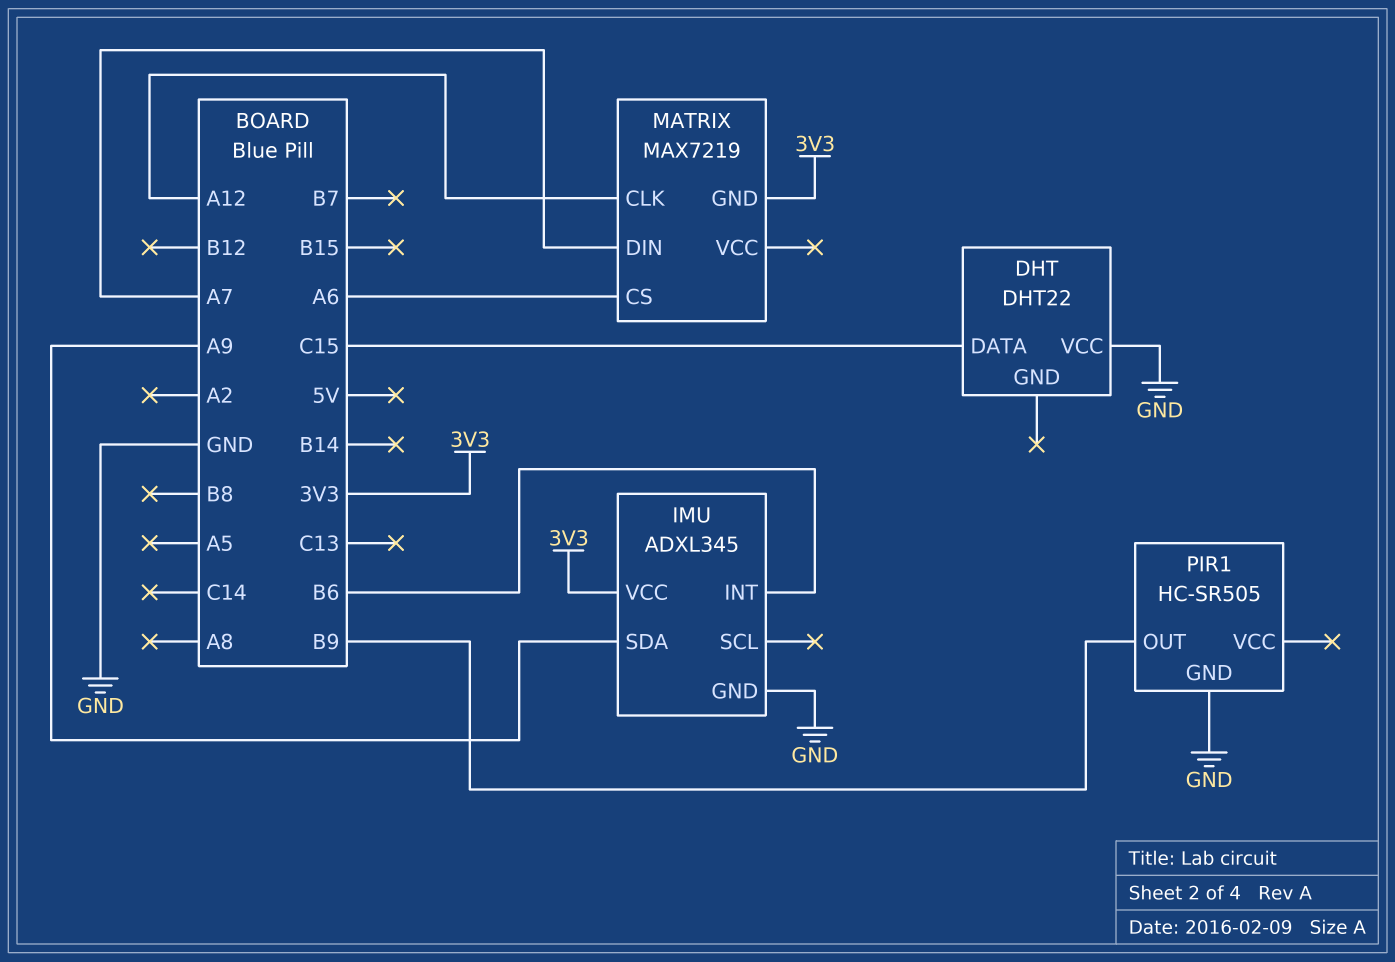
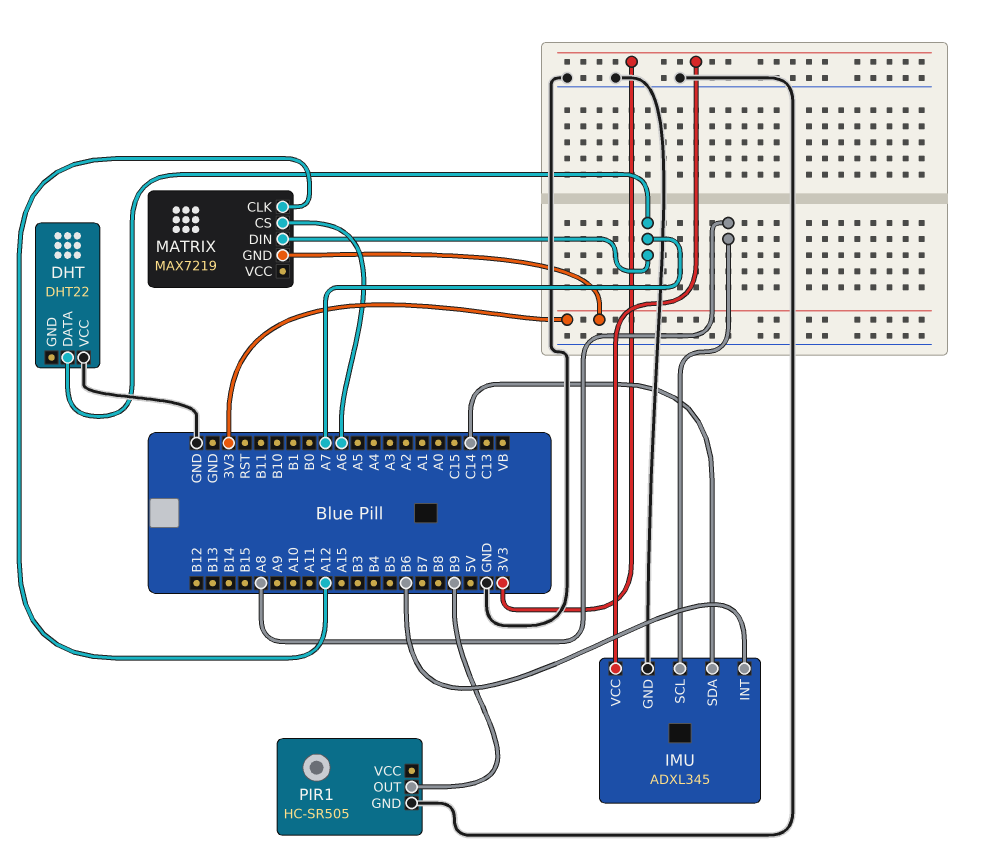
DHT pin DATA: C15 -> A7
IMU pin SCL: none -> A8
IMU pin SDA: A9 -> C14

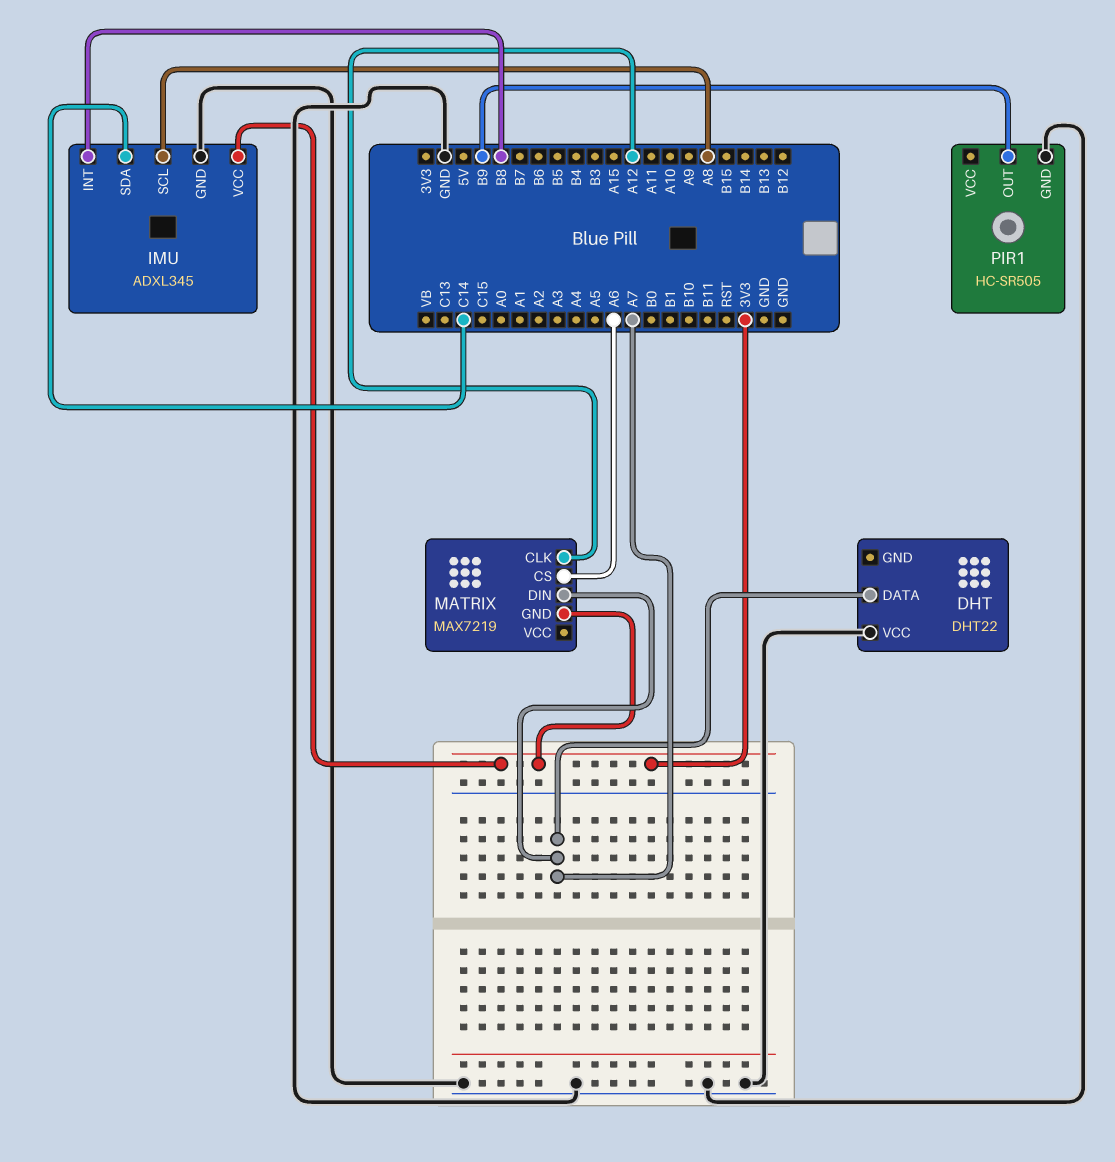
IMU pin INT: B6 -> B8

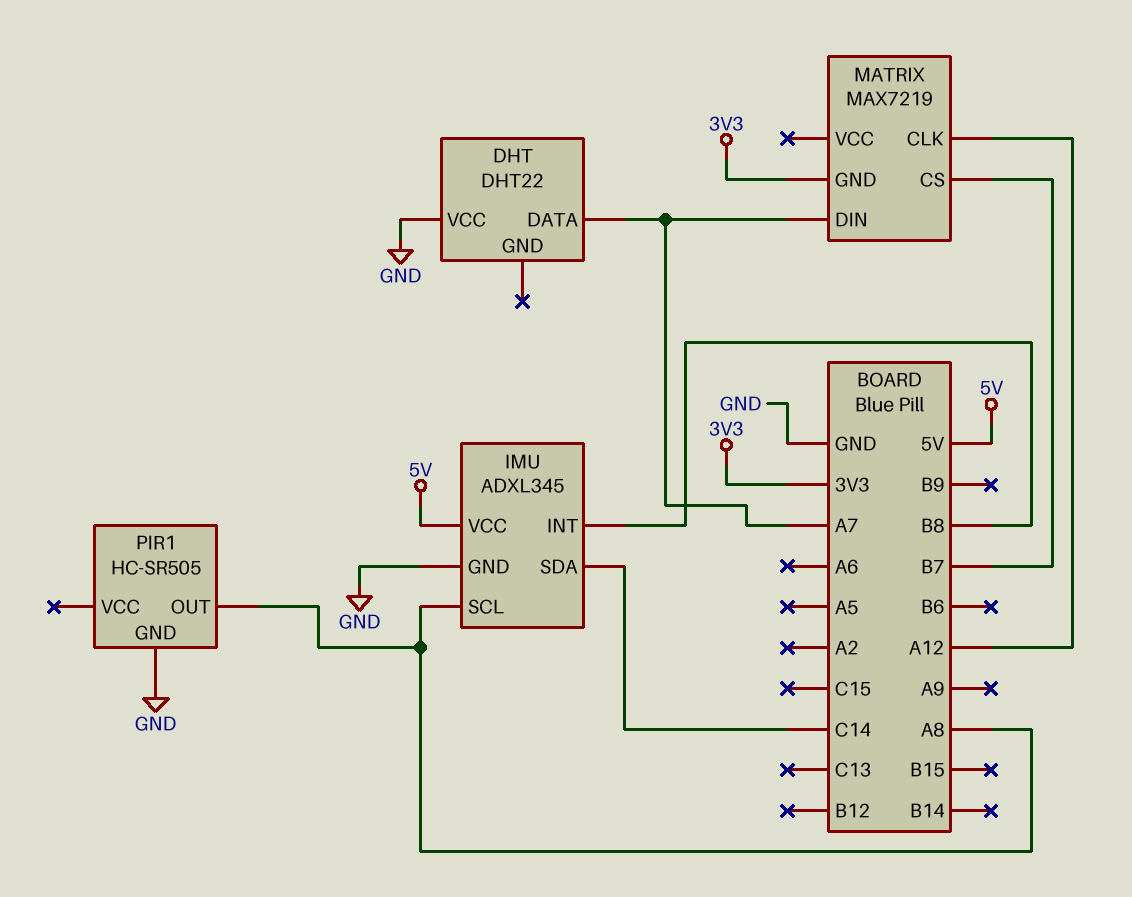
IMU pin VCC: 3V3 -> 5V
MATRIX pin CS: A6 -> B7
PIR1 pin OUT: B9 -> A8

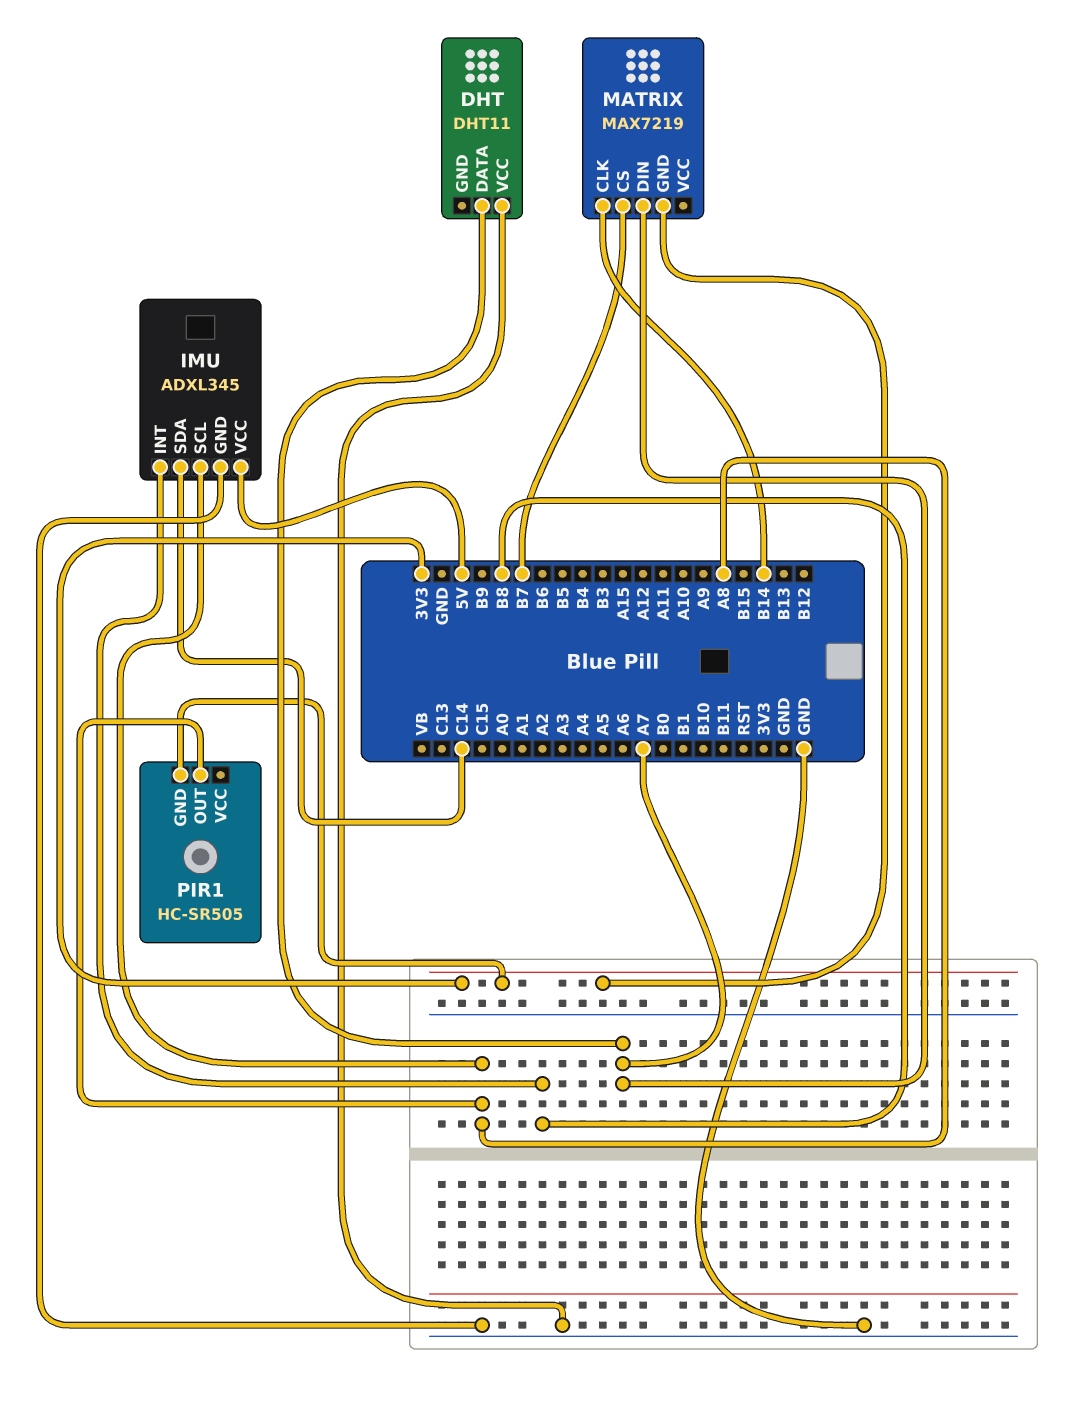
DHT: DHT22 -> DHT11
MATRIX pin CLK: A12 -> B14
PIR1 pin GND: GND -> 3V3

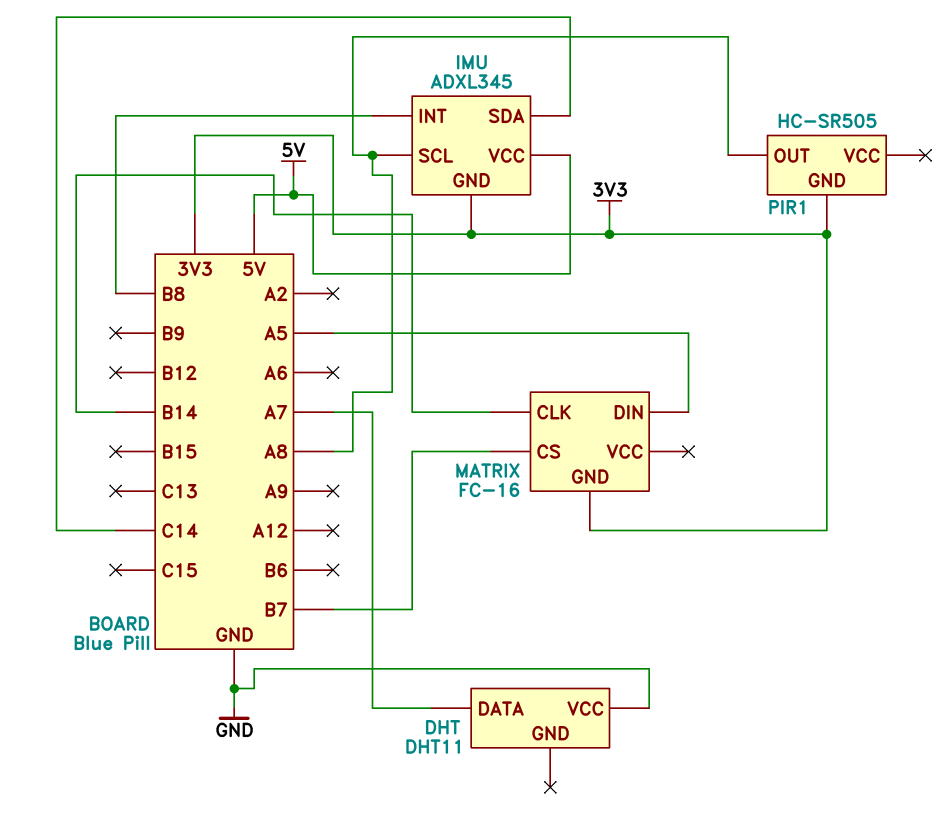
IMU pin GND: GND -> 3V3
MATRIX: MAX7219 -> FC-16
MATRIX pin DIN: A7 -> A5

